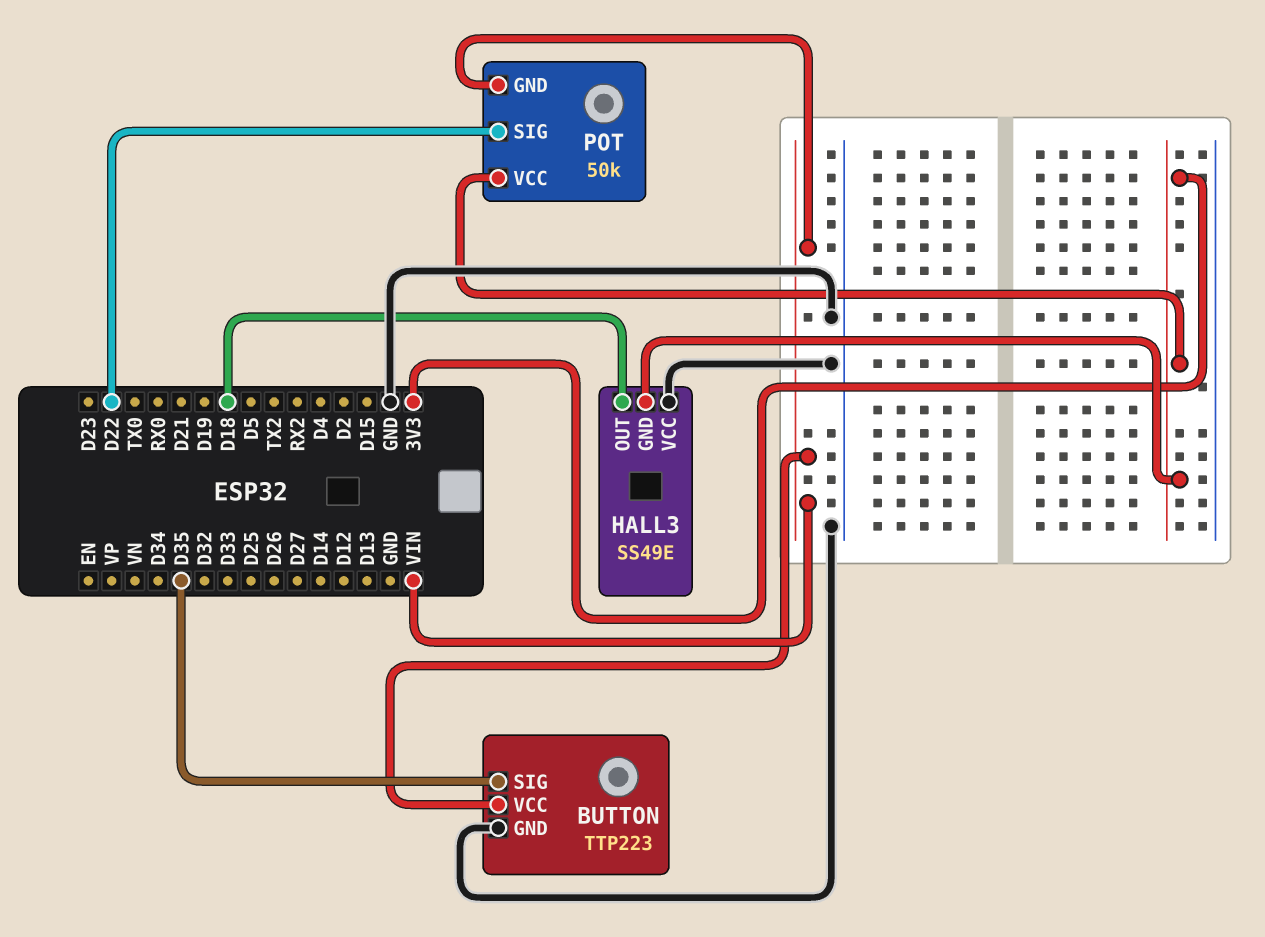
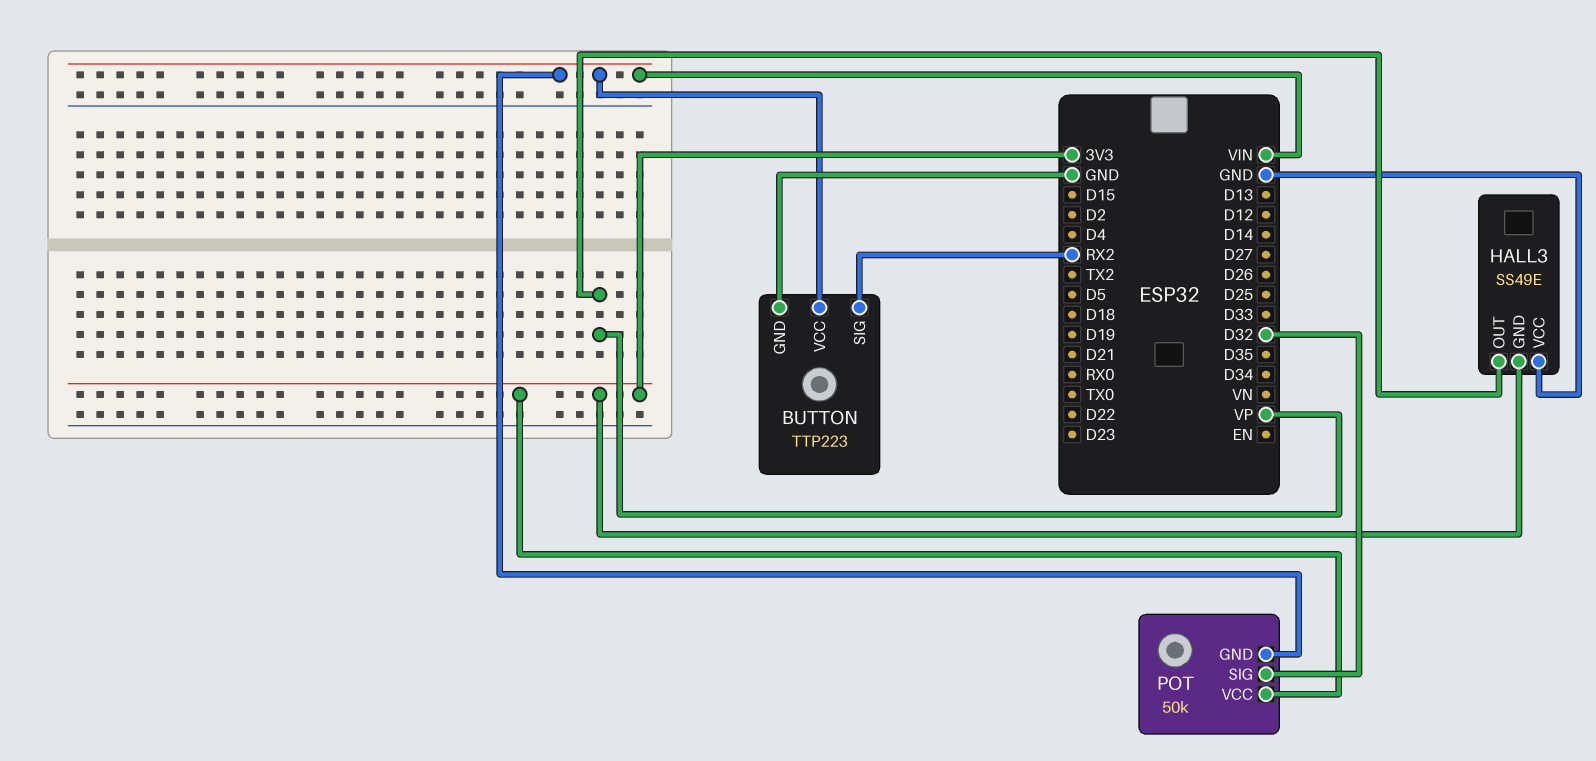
BUTTON pin SIG: D35 -> RX2
HALL3 pin OUT: D18 -> VP
POT pin SIG: D22 -> D32

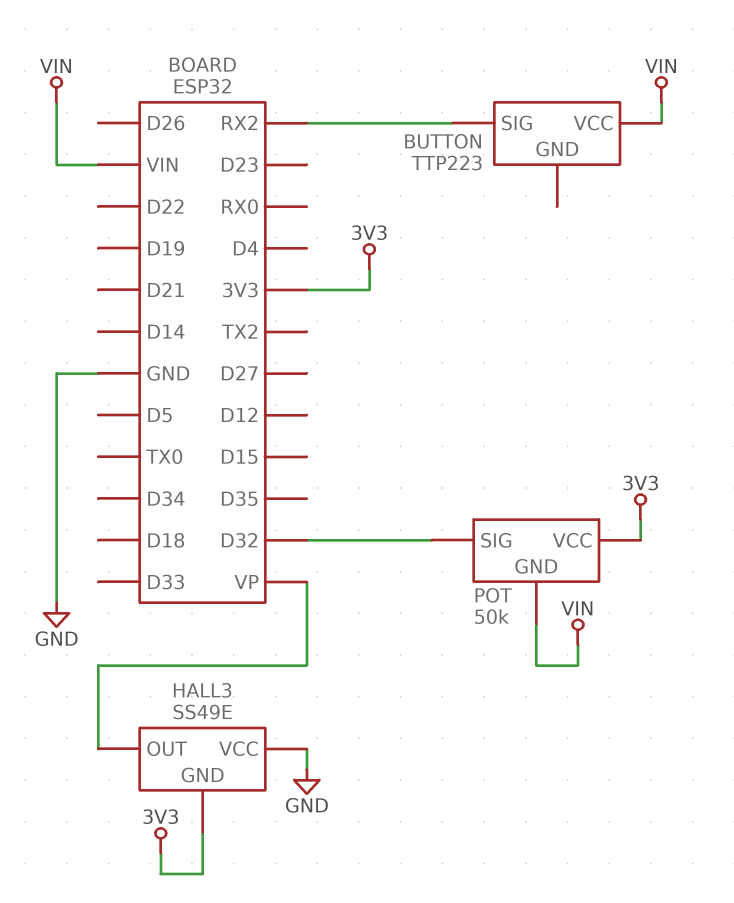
BUTTON pin GND: GND -> none

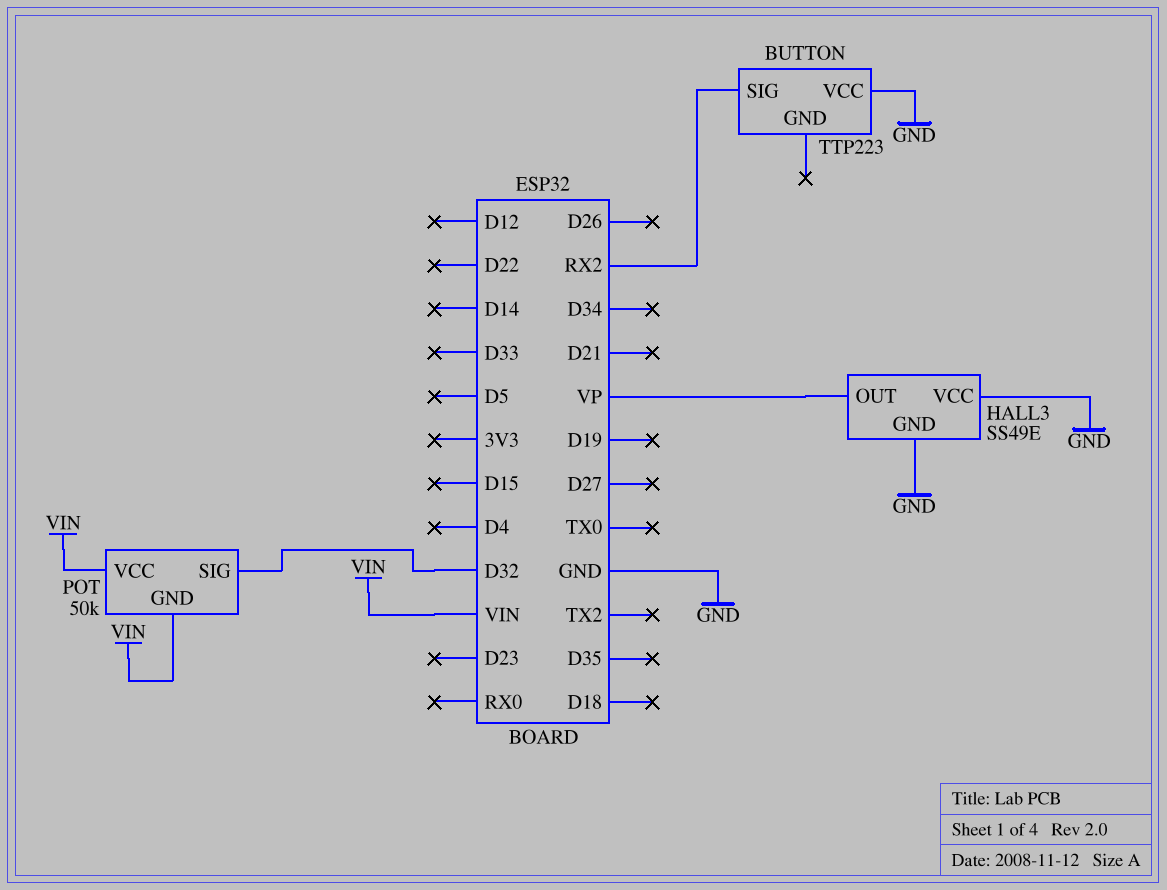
BUTTON pin VCC: VIN -> GND
HALL3 pin GND: 3V3 -> GND
POT pin VCC: 3V3 -> VIN

